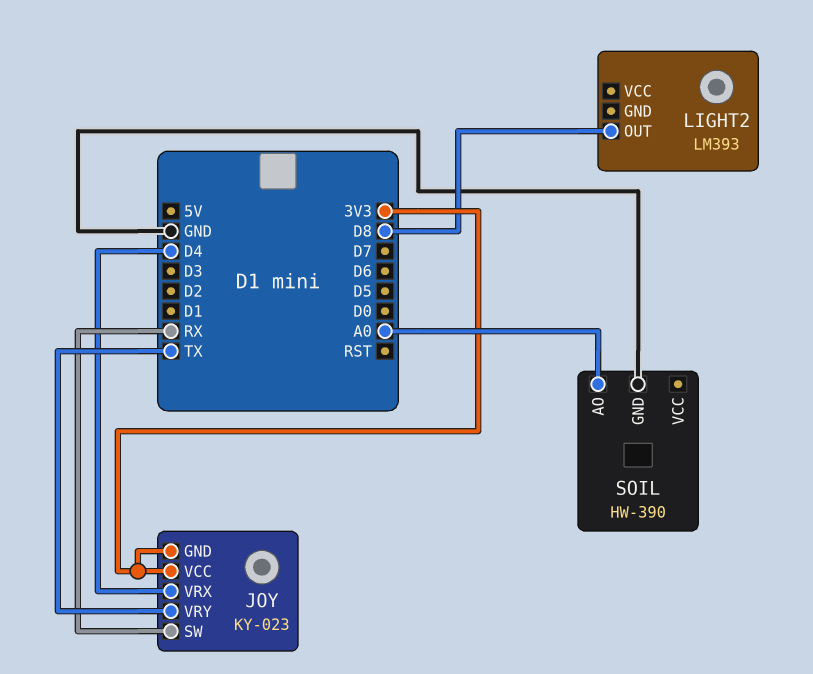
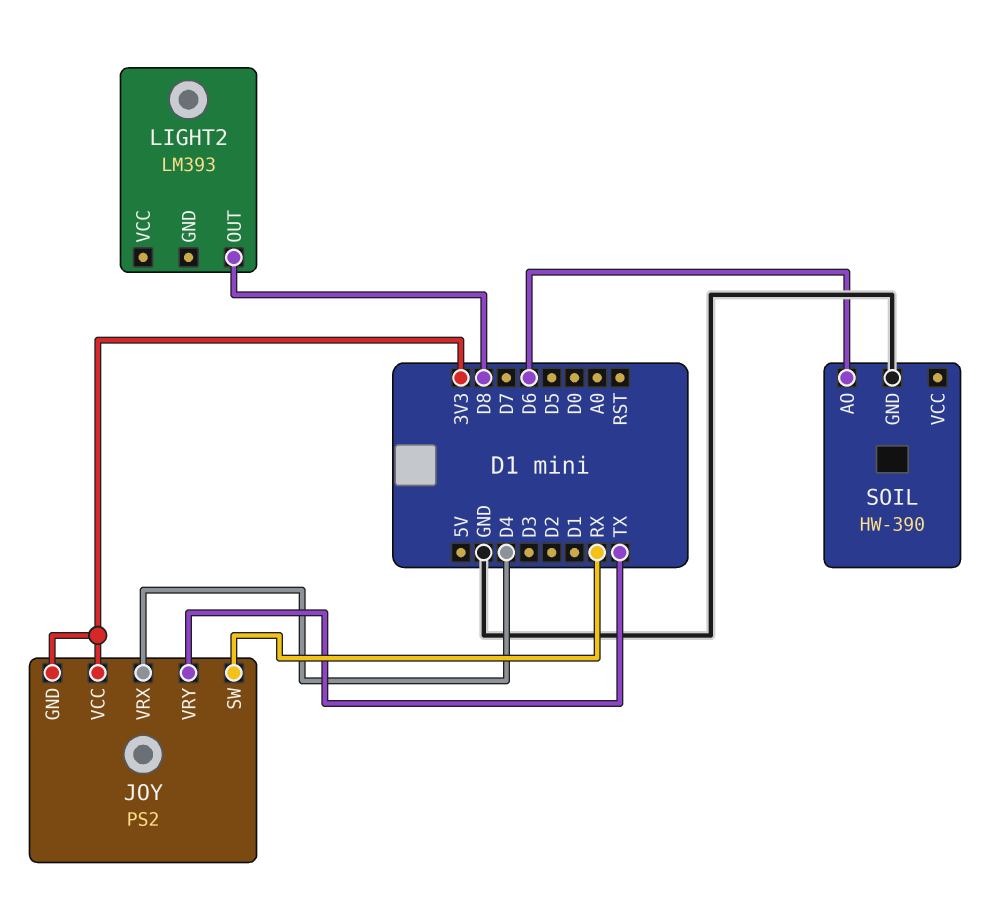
JOY: KY-023 -> PS2
SOIL pin AO: A0 -> D6

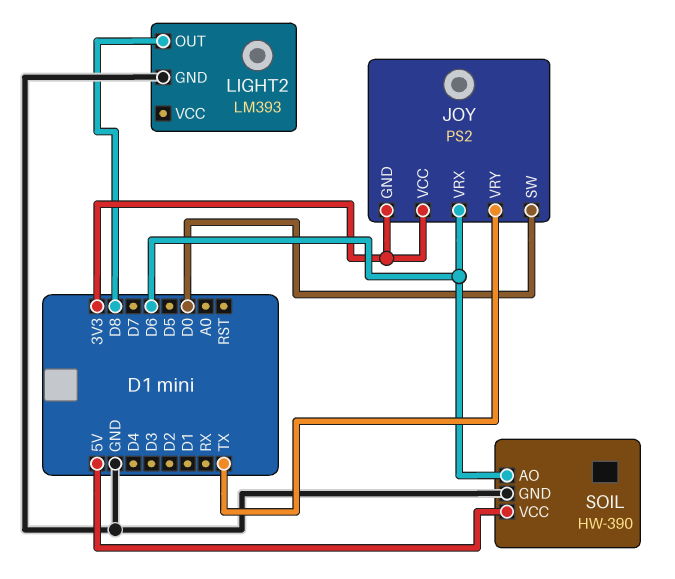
JOY pin SW: RX -> D0
JOY pin VRX: D4 -> D6
LIGHT2 pin GND: none -> GND
SOIL pin VCC: none -> 5V

